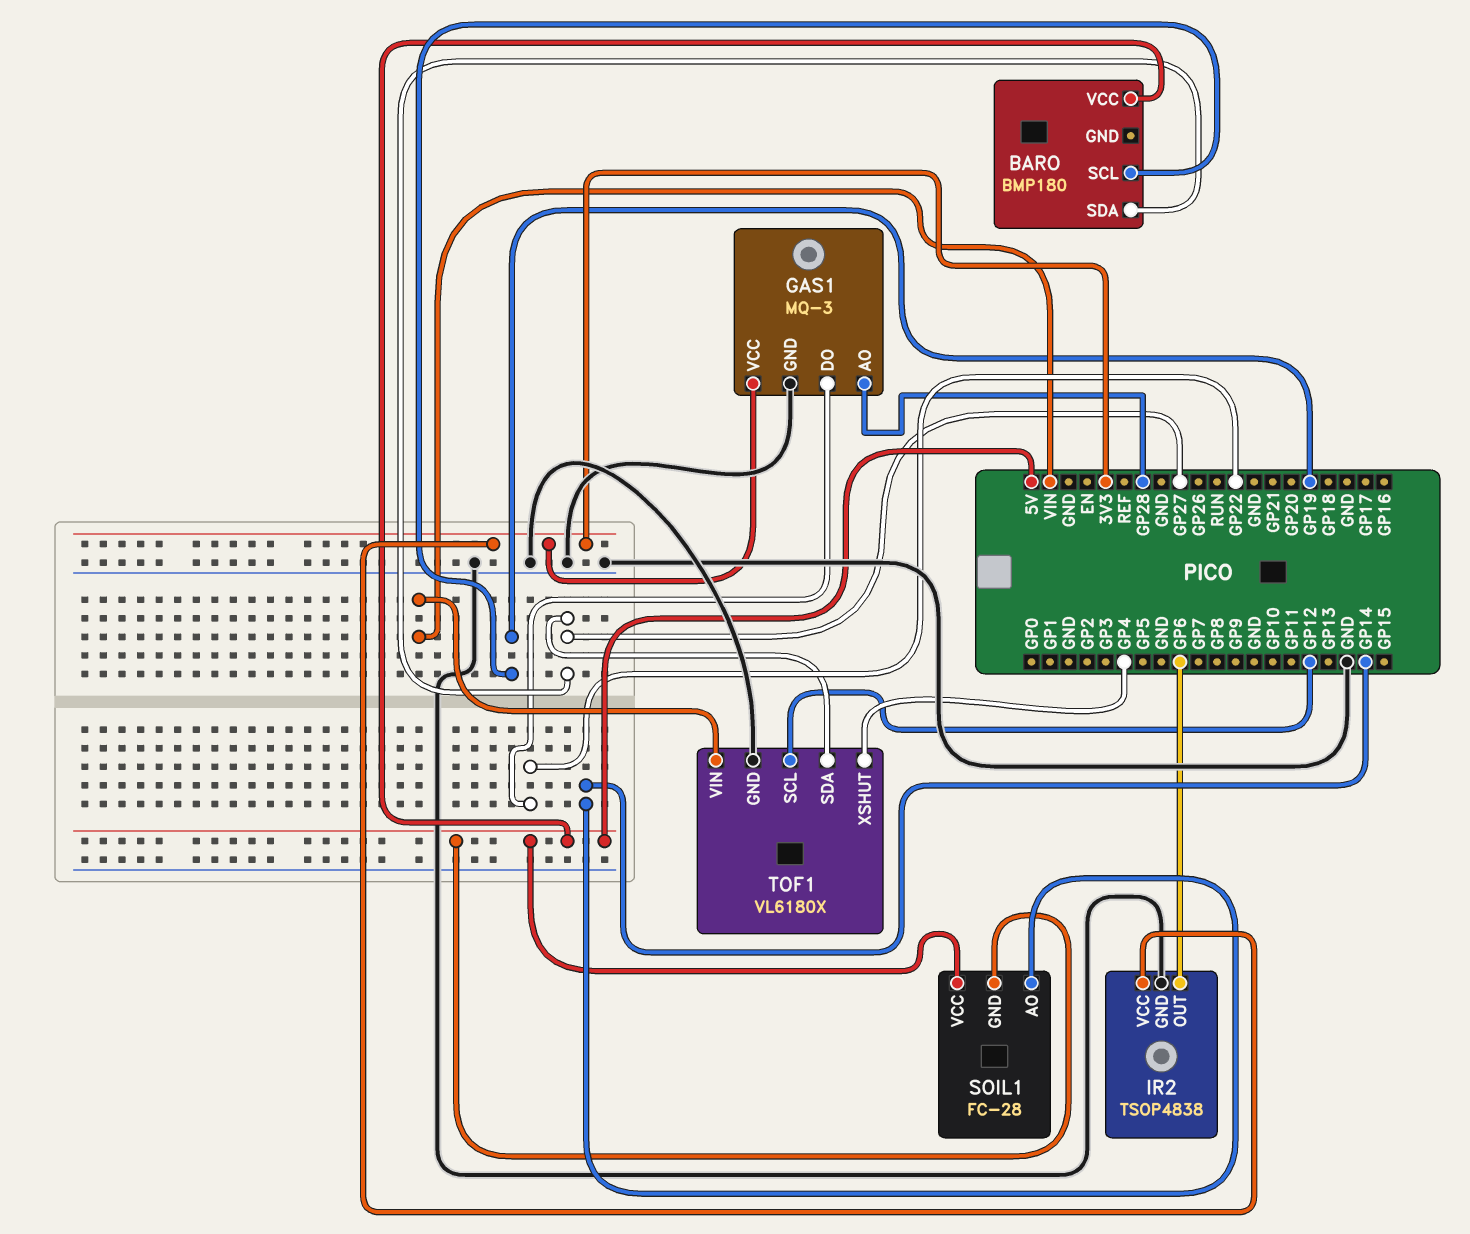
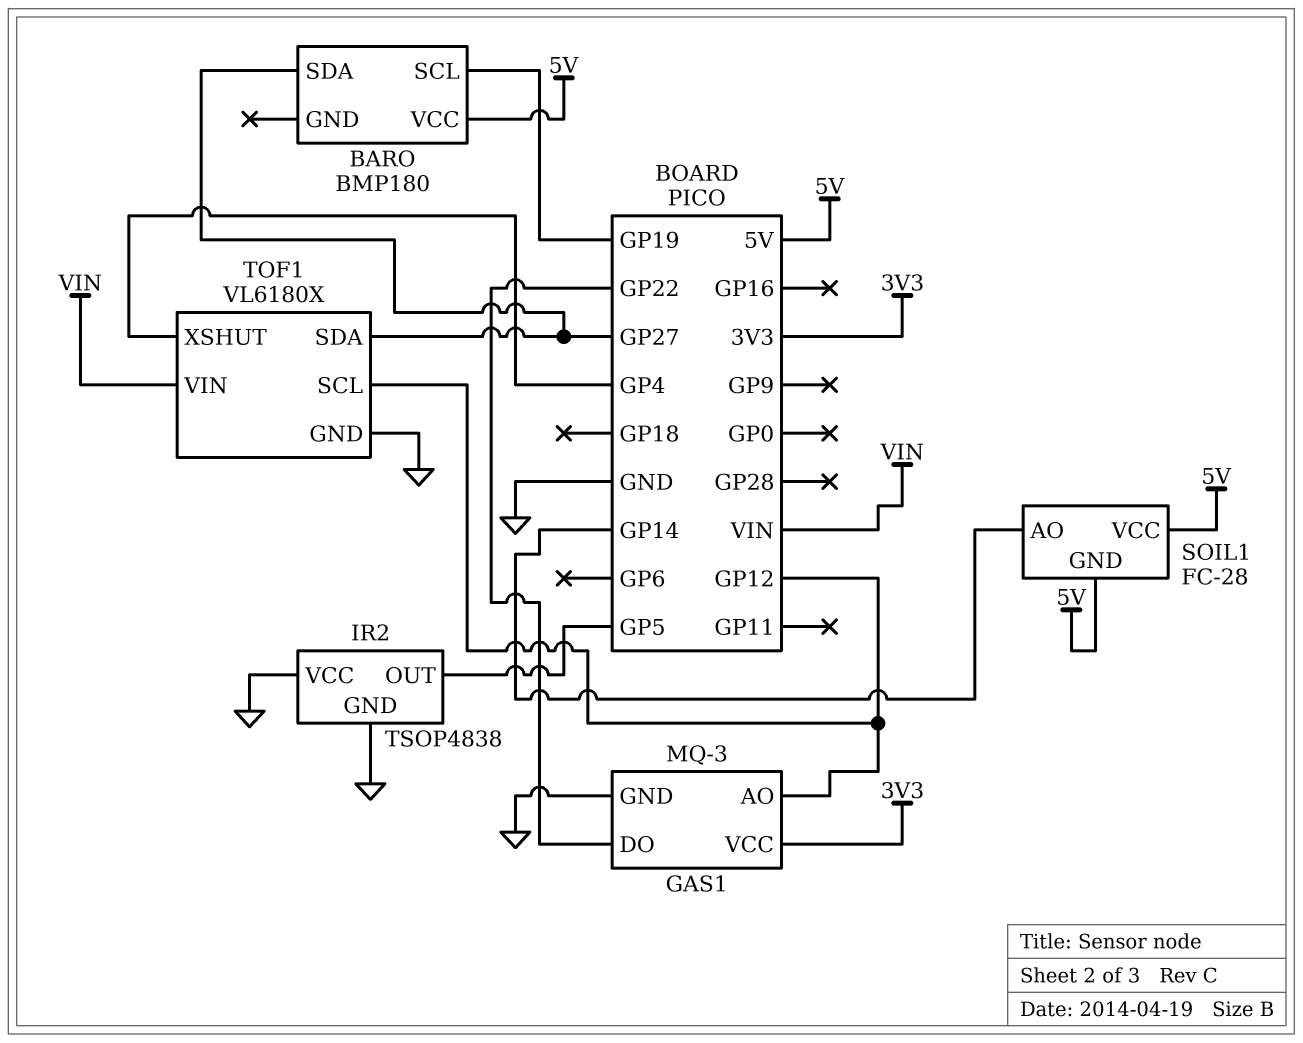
GAS1 pin AO: GP28 -> GP12
IR2 pin OUT: GP6 -> GP5
IR2 pin VCC: 3V3 -> GND

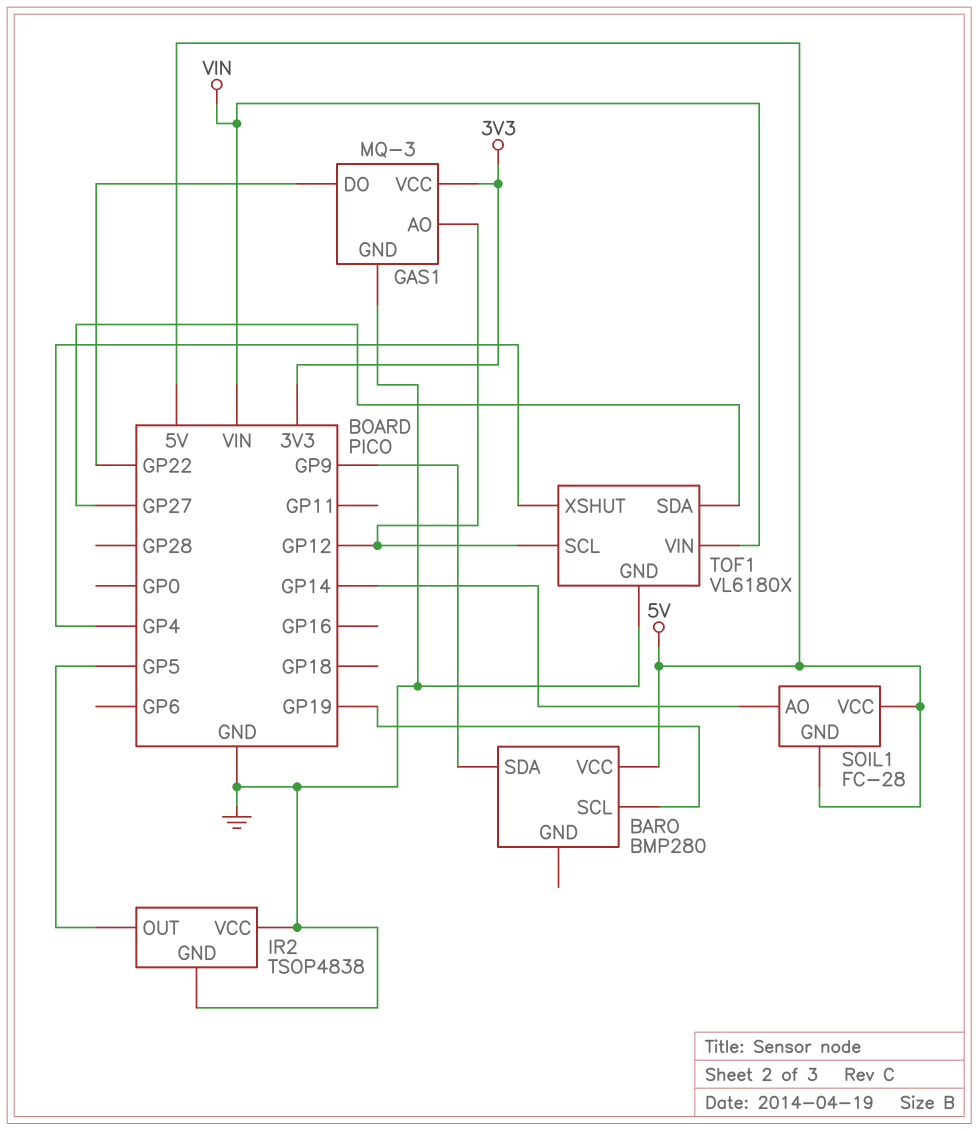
BARO: BMP180 -> BMP280
BARO pin SDA: GP27 -> GP9

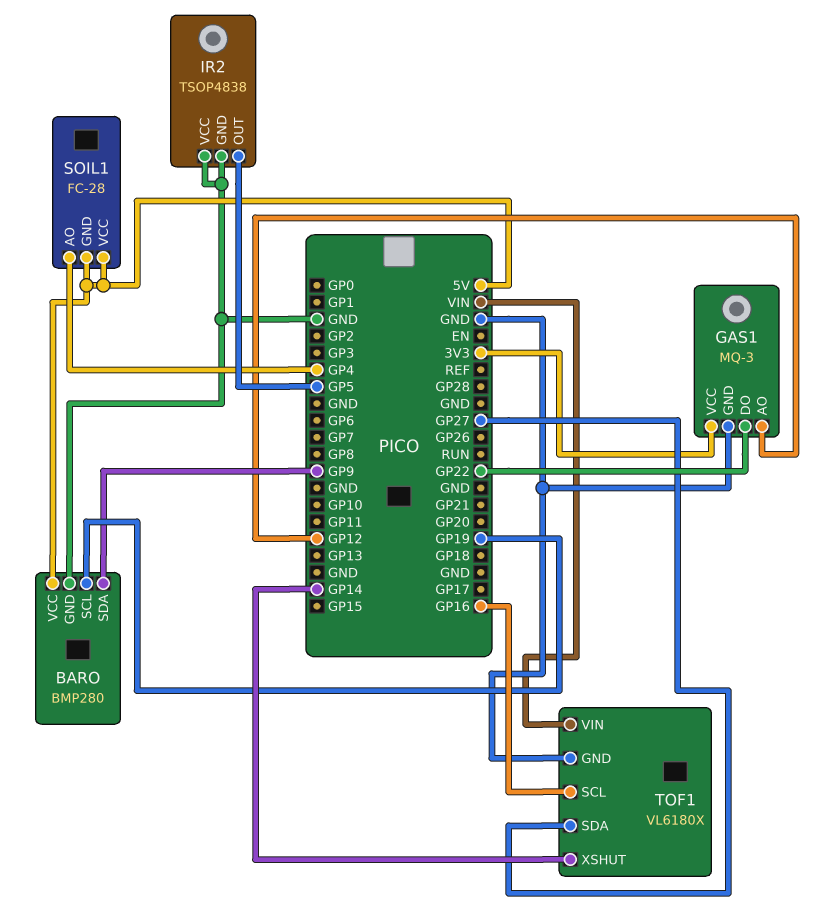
BARO pin GND: none -> GND
SOIL1 pin AO: GP14 -> GP4
TOF1 pin SCL: GP12 -> GP16
TOF1 pin XSHUT: GP4 -> GP14

